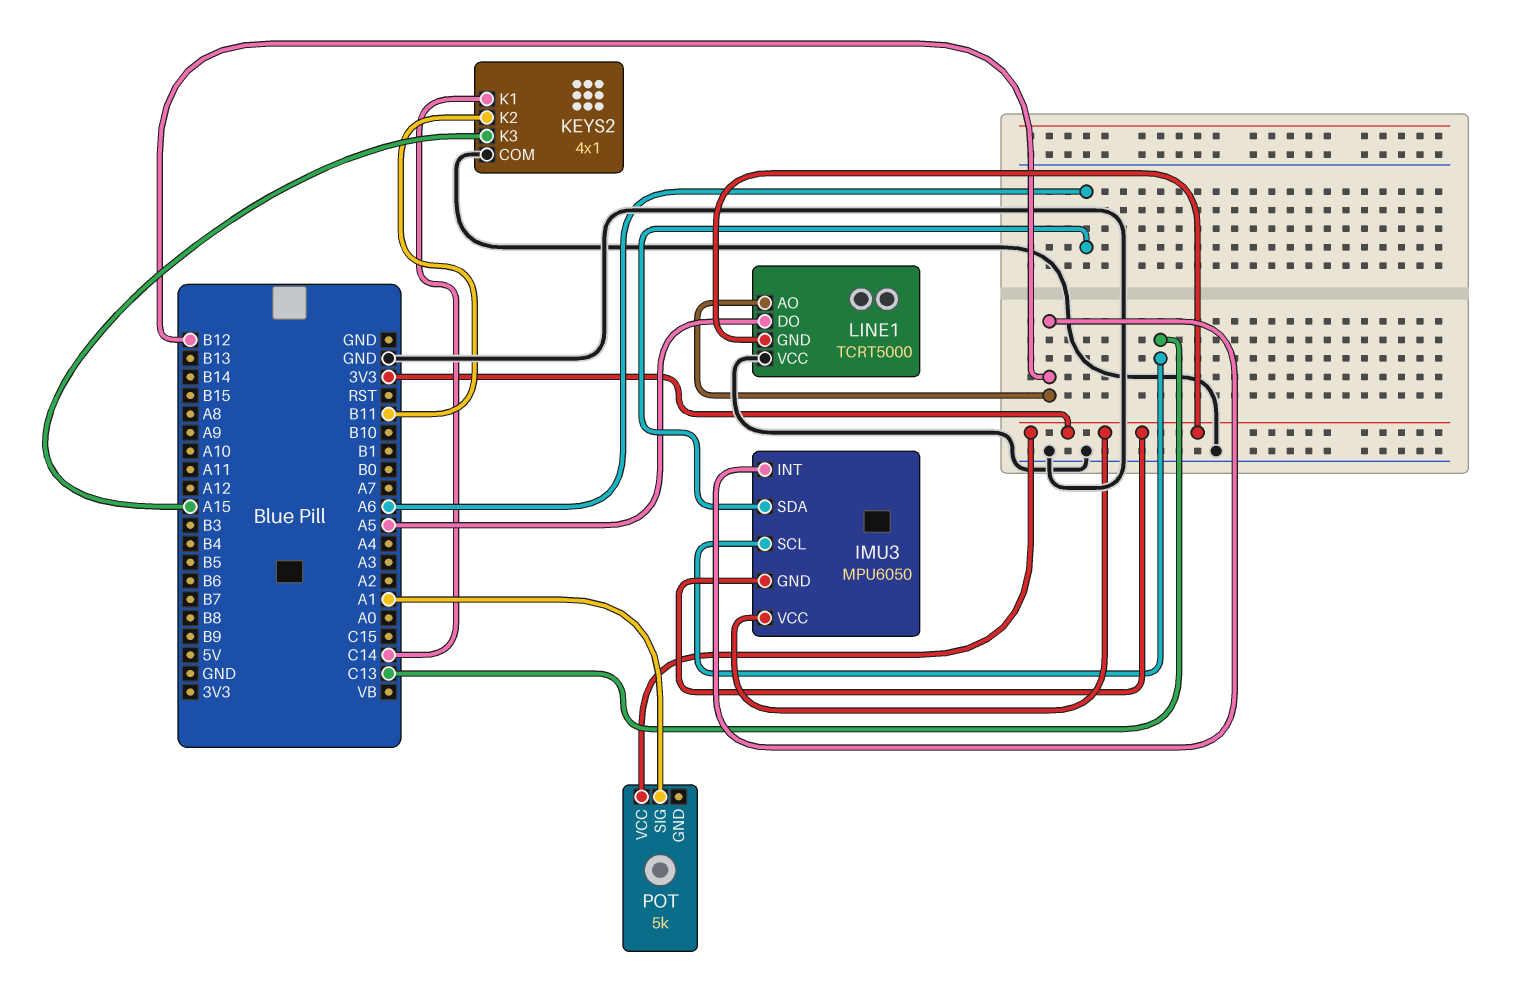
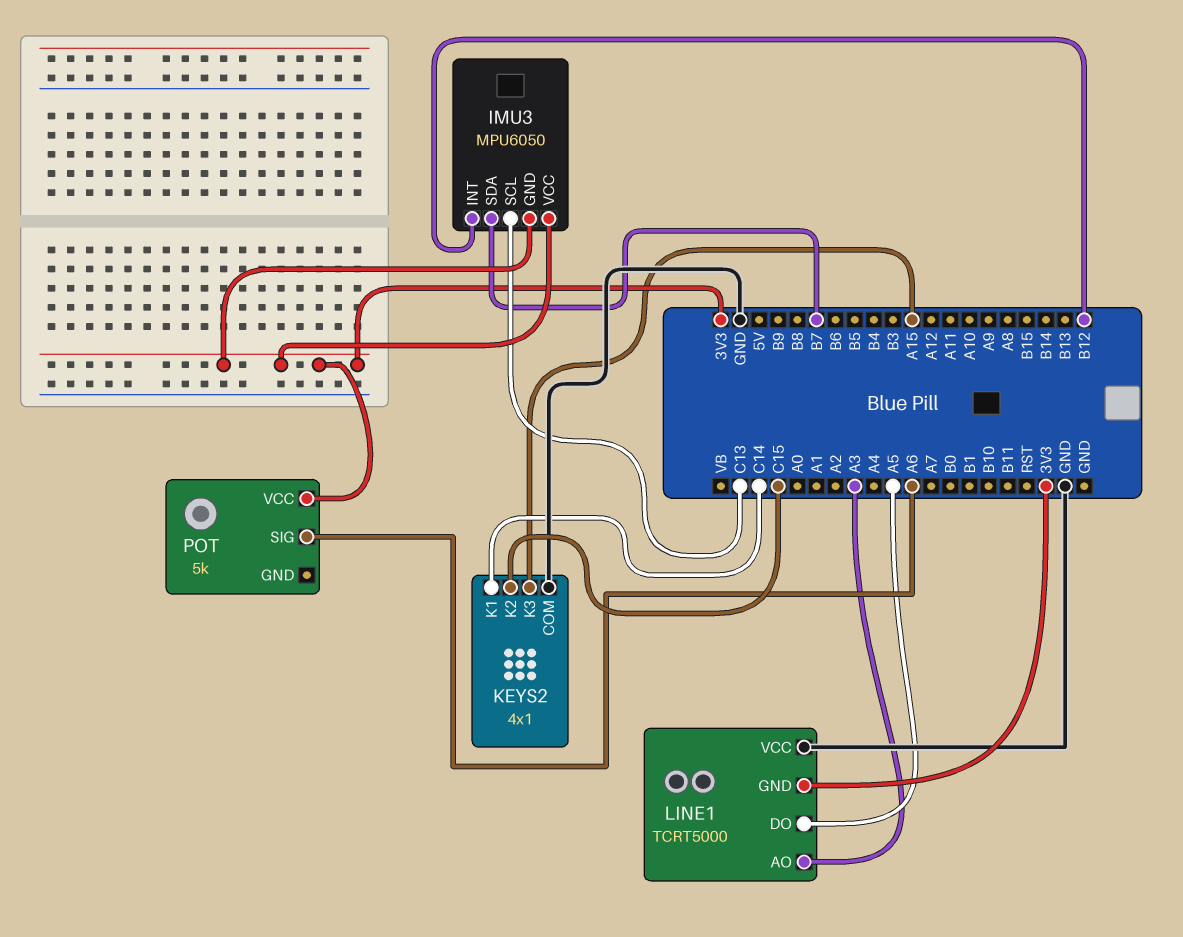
IMU3 pin SDA: A6 -> B7
KEYS2 pin K2: B11 -> C15
LINE1 pin AO: B12 -> A3
POT pin SIG: A1 -> A6

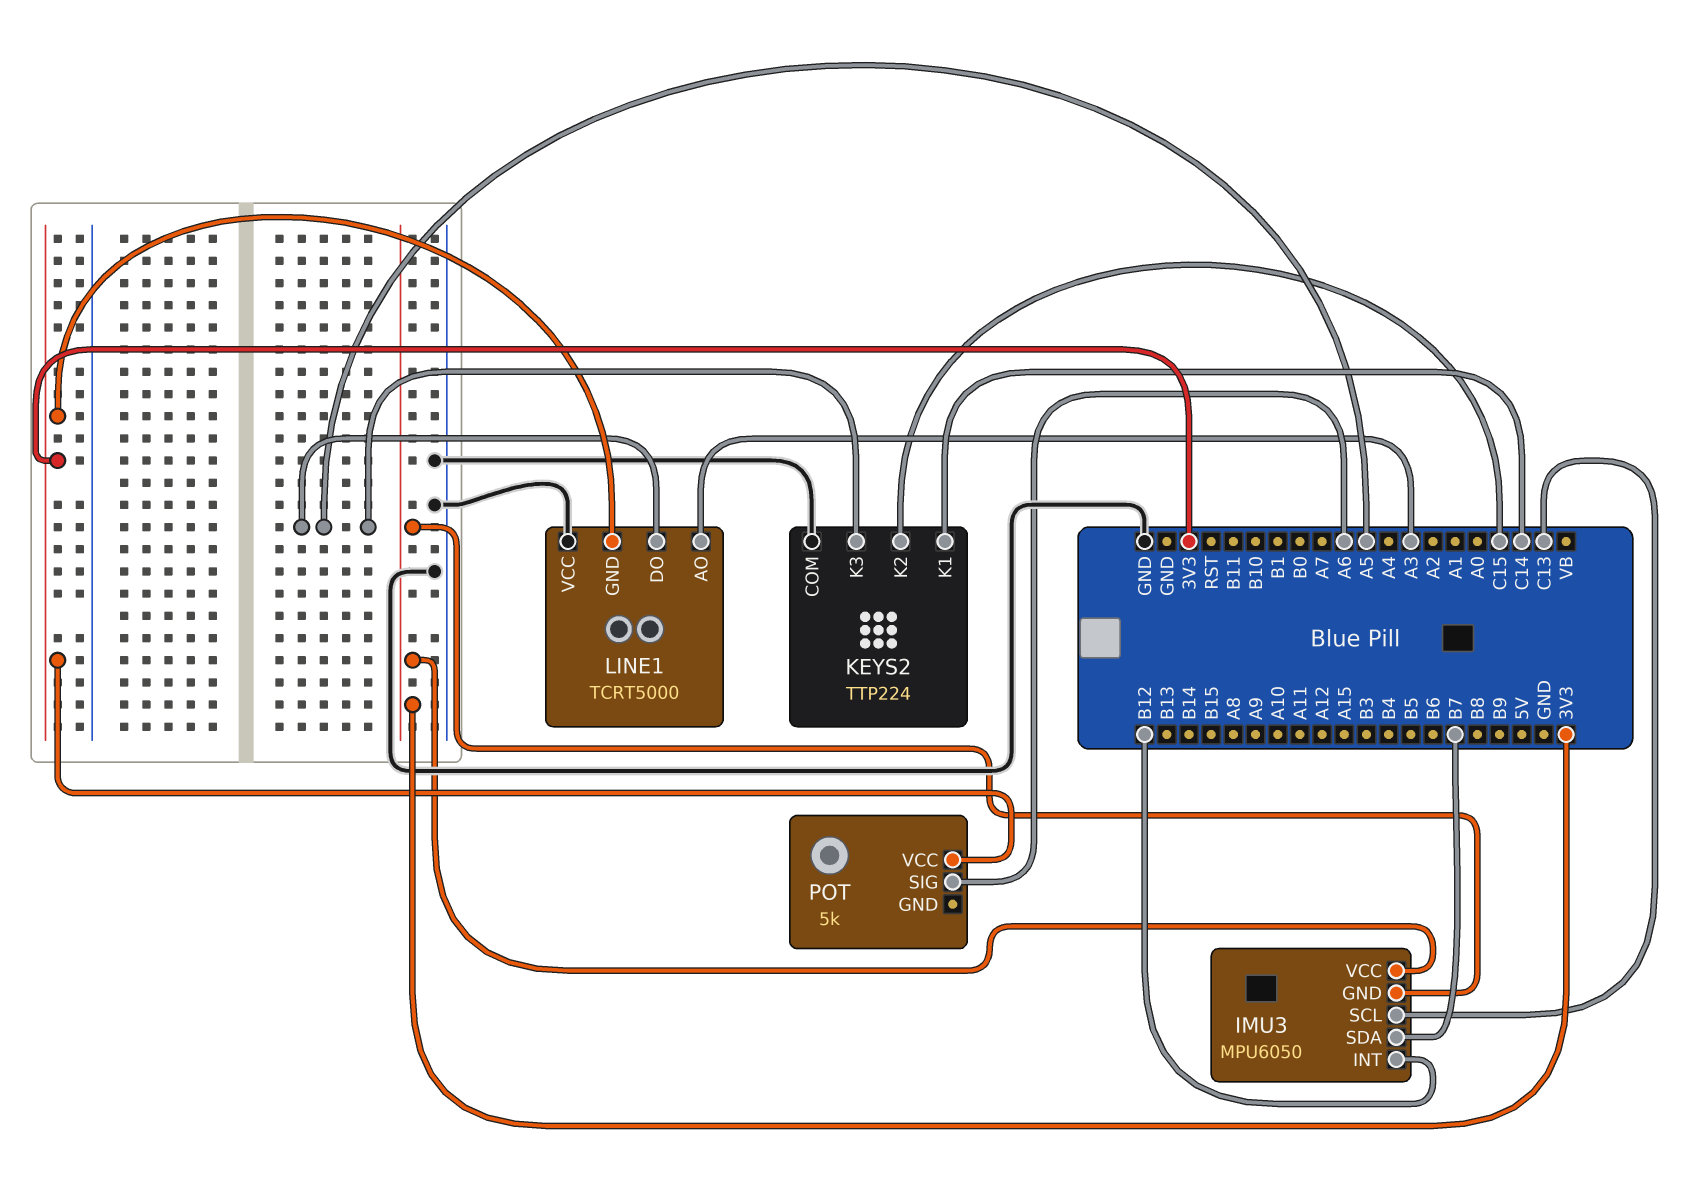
KEYS2: 4x1 -> TTP224
KEYS2 pin K3: A15 -> A5

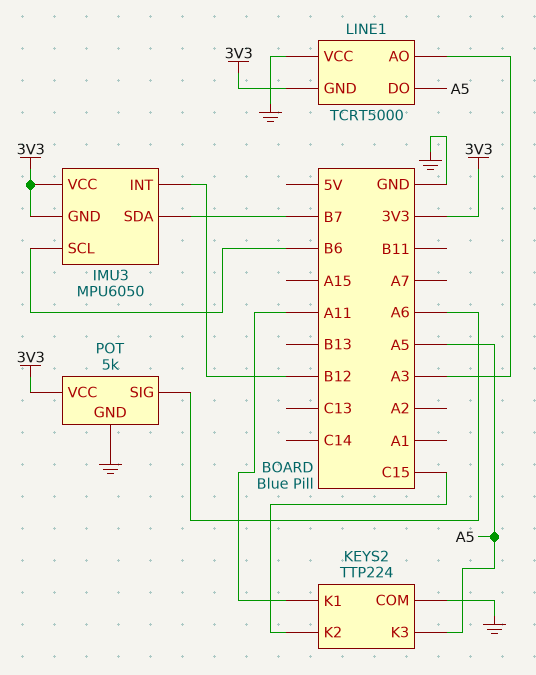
IMU3 pin SCL: C13 -> B6
KEYS2 pin K1: C14 -> A11
POT pin GND: none -> GND

